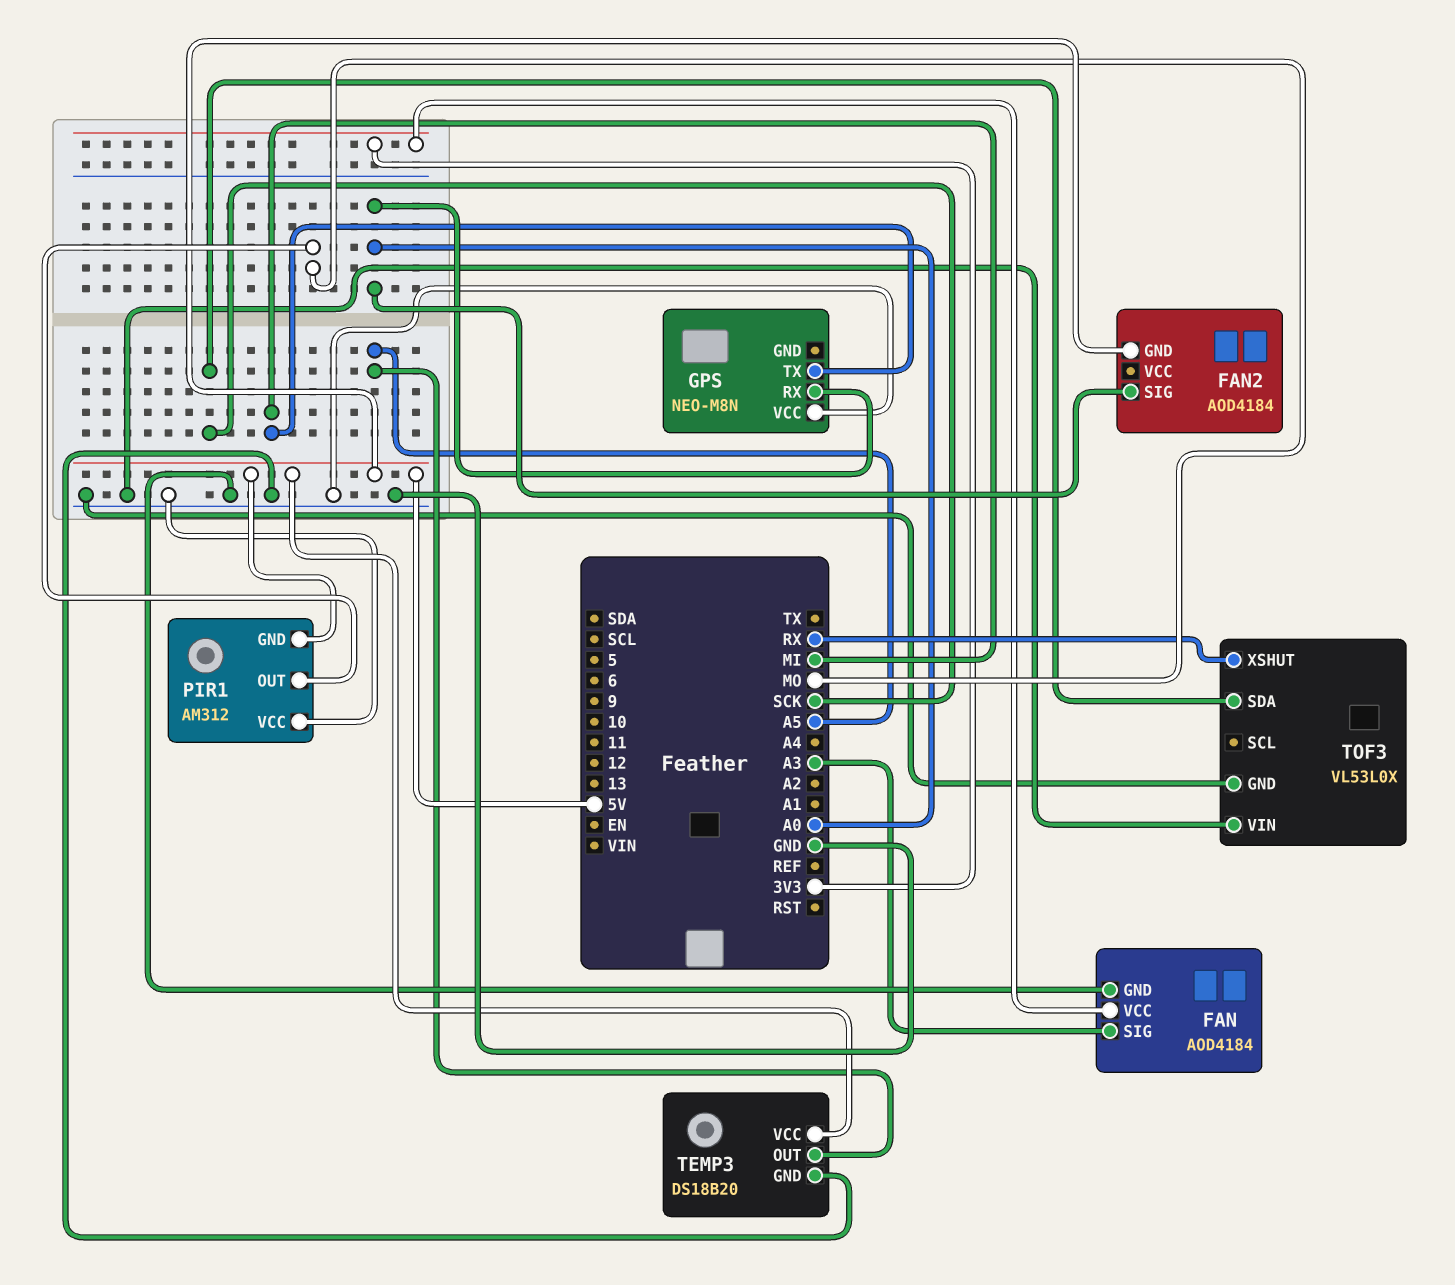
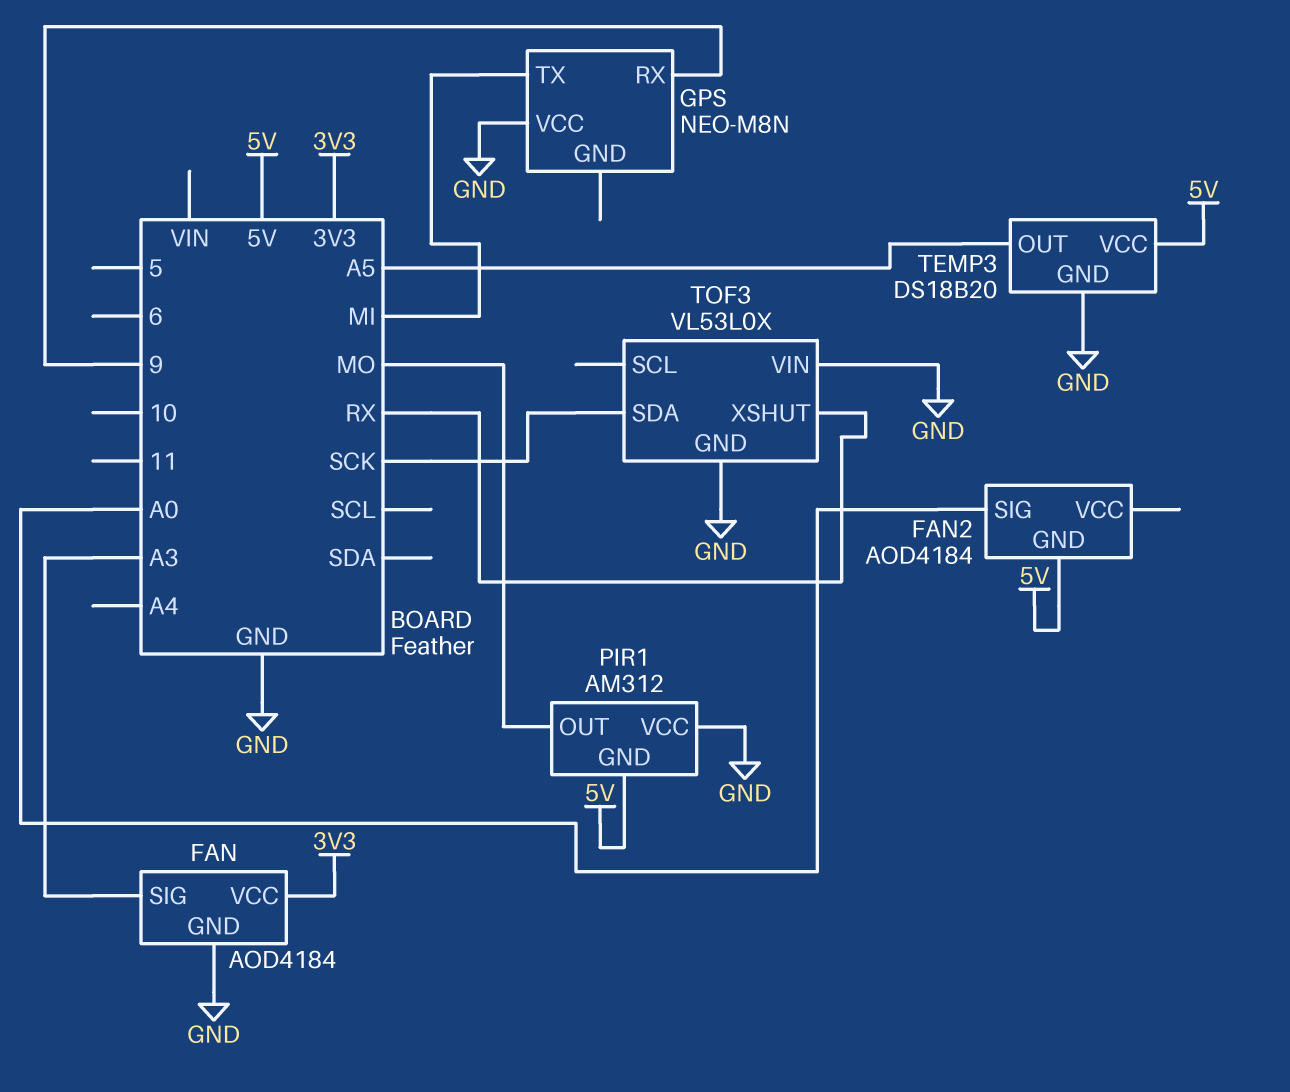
GPS pin RX: A0 -> 9

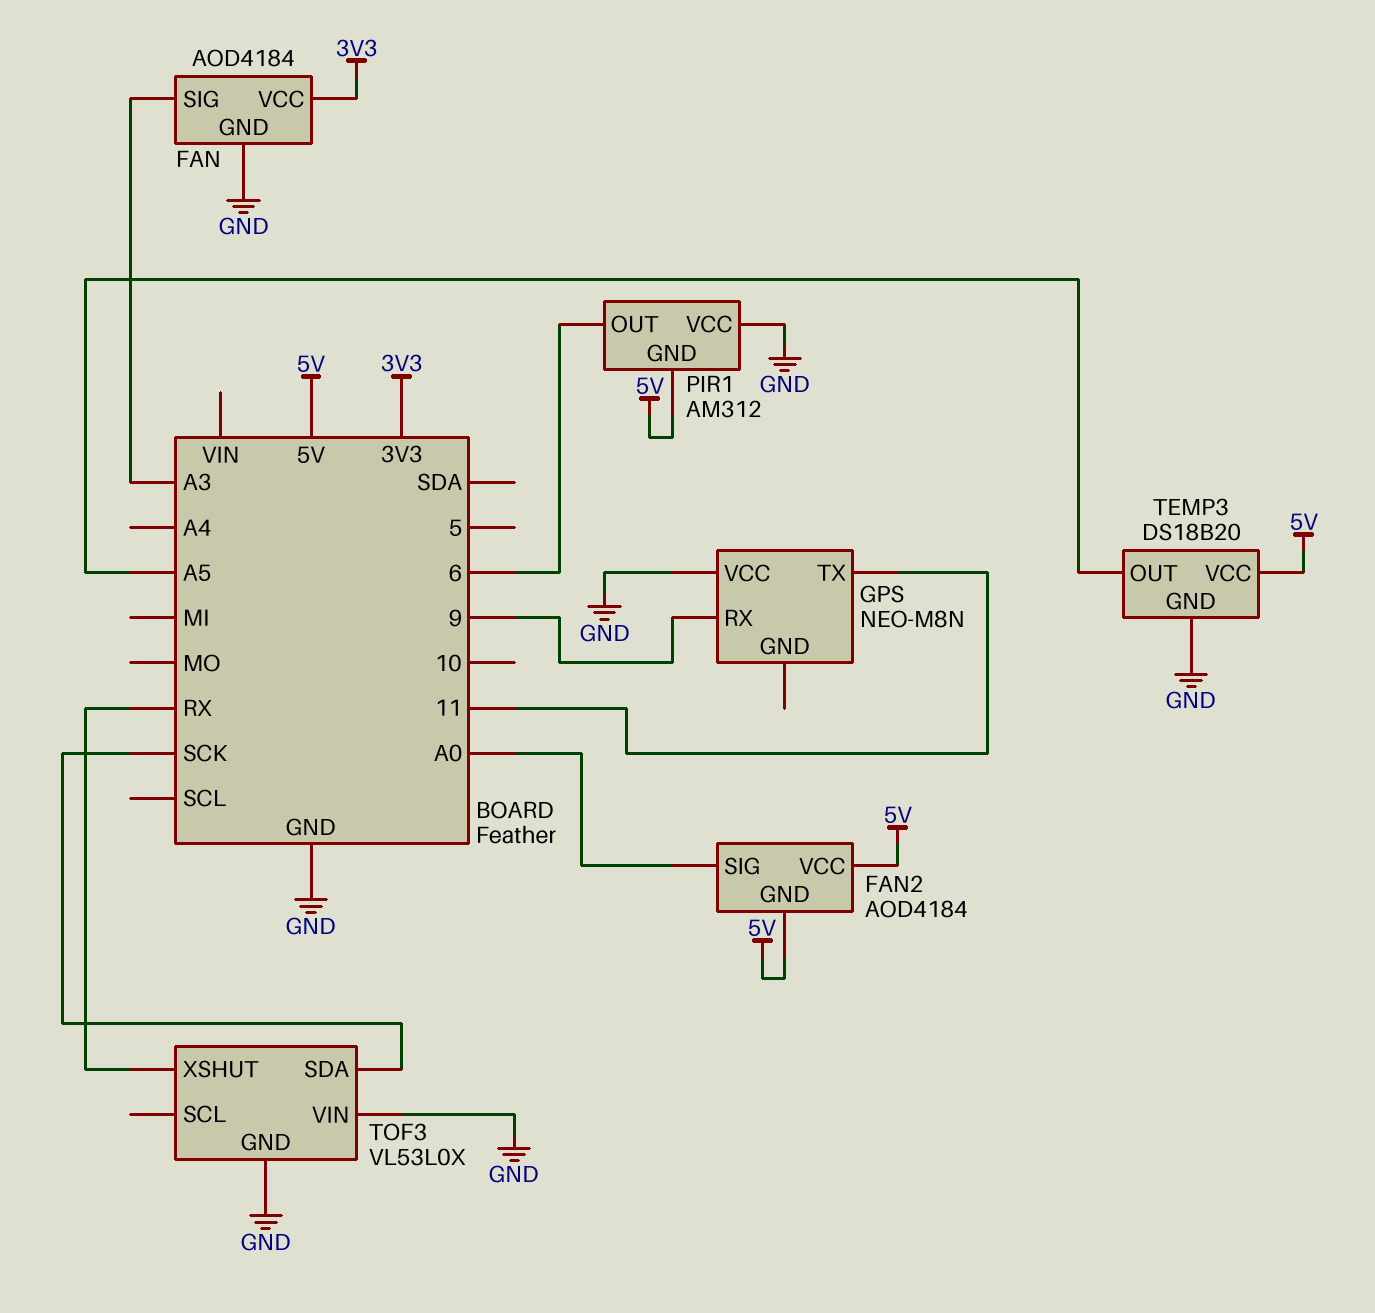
FAN2 pin VCC: none -> 5V
GPS pin TX: MI -> 11
PIR1 pin OUT: MO -> 6

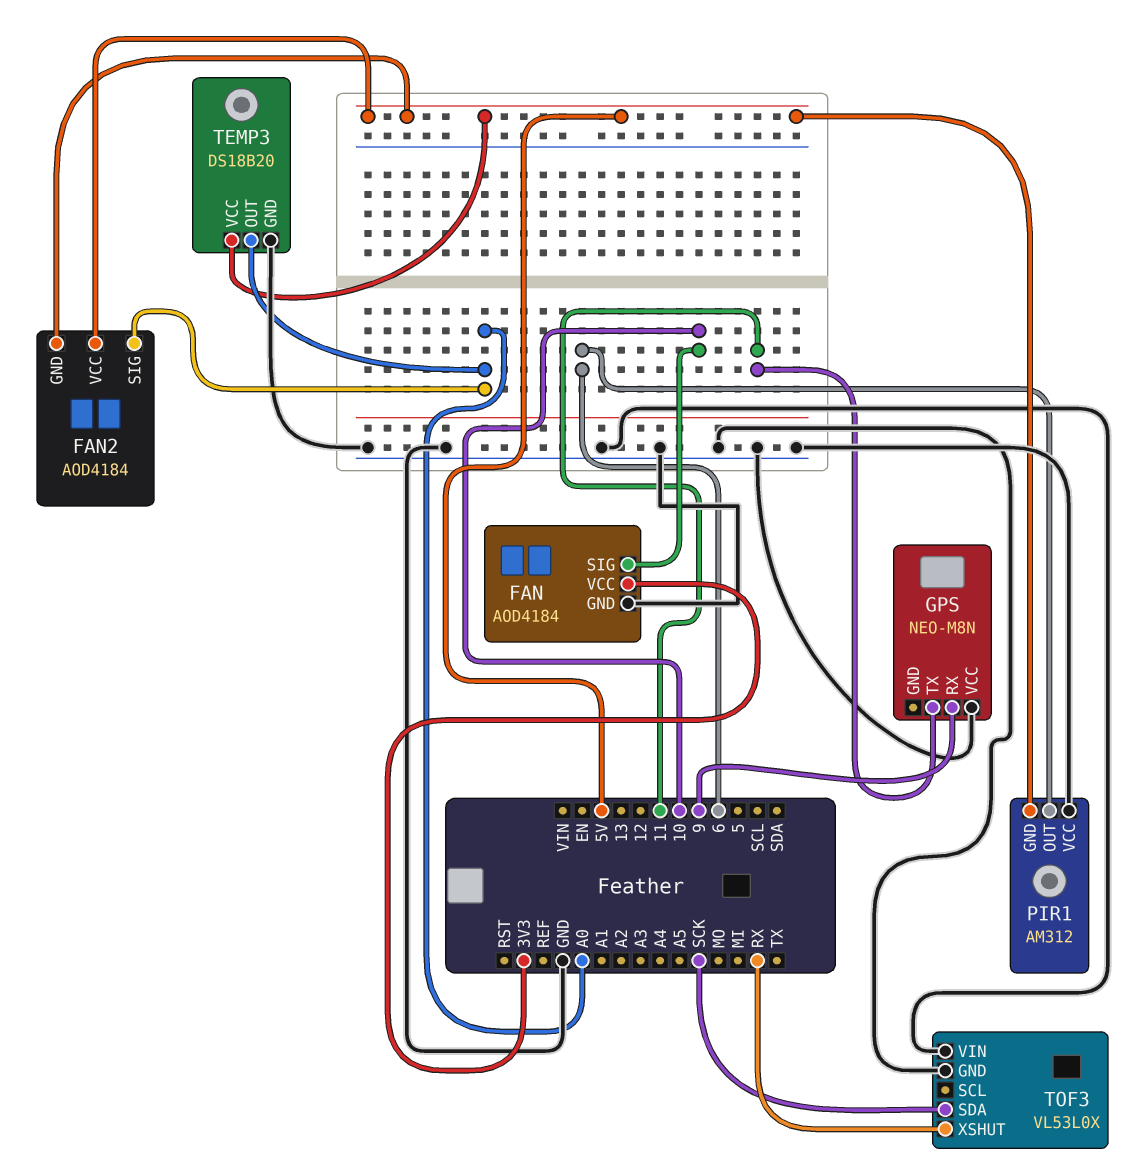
FAN pin SIG: A3 -> 10
TEMP3 pin OUT: A5 -> A0

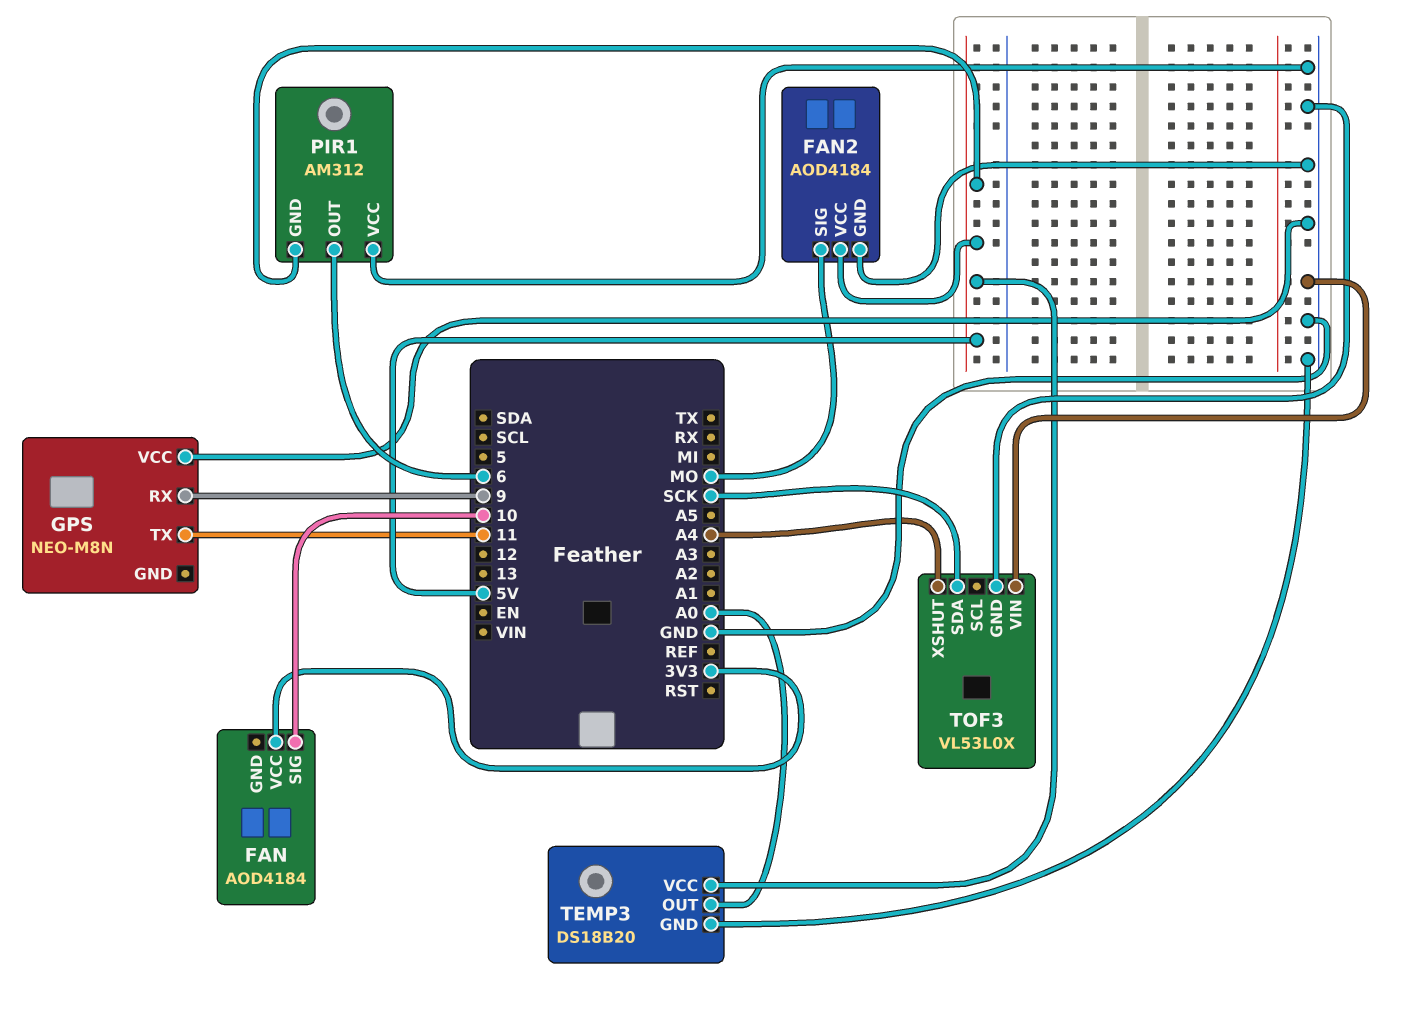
FAN pin GND: GND -> none
FAN2 pin GND: 5V -> GND
FAN2 pin SIG: A0 -> MO
TOF3 pin XSHUT: RX -> A4

